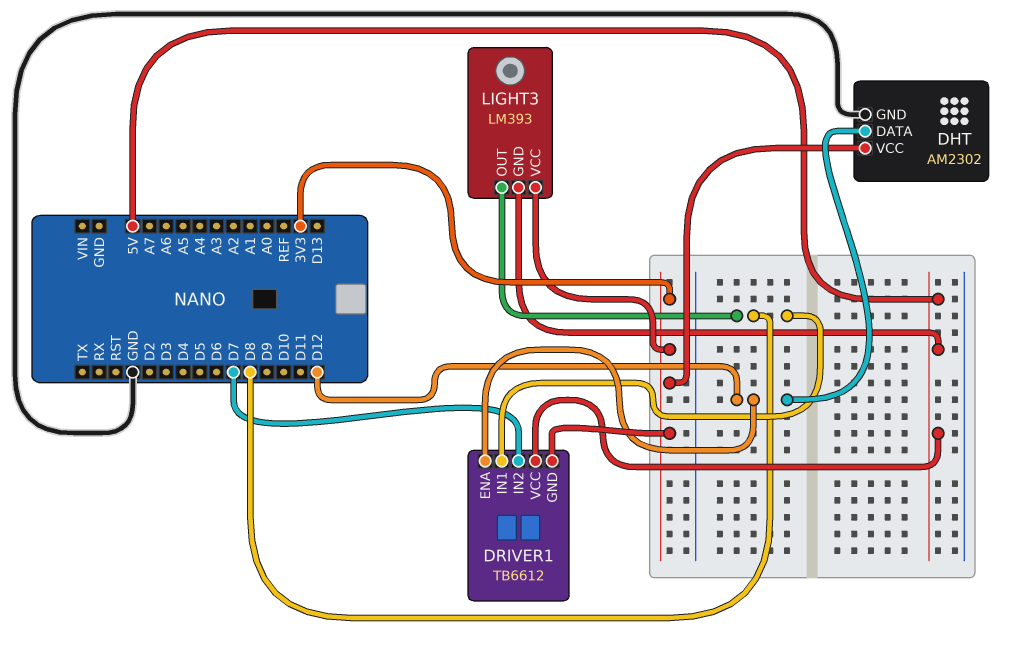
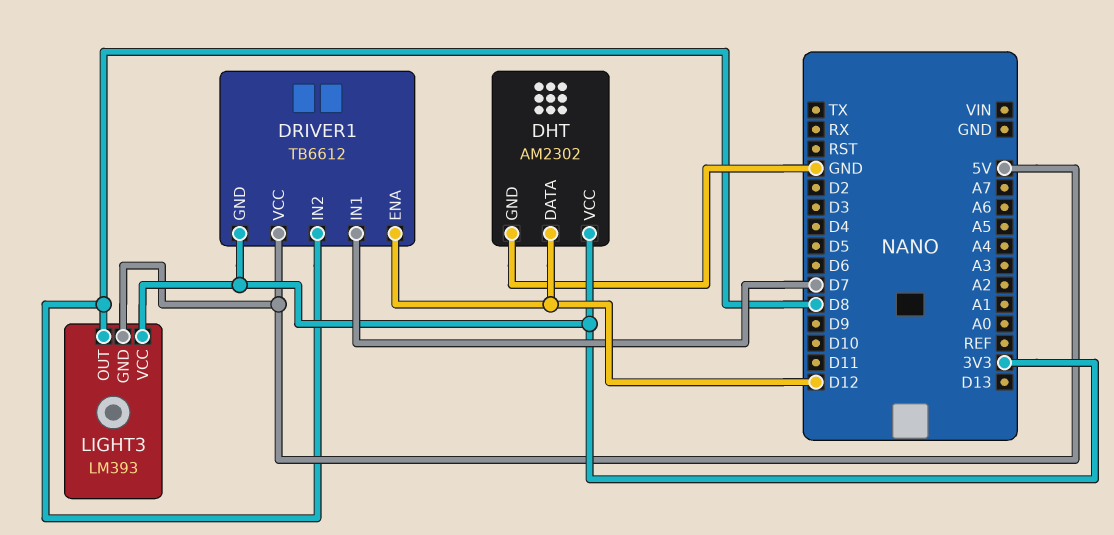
DRIVER1 pin IN1: D8 -> D7
DRIVER1 pin IN2: D7 -> D8

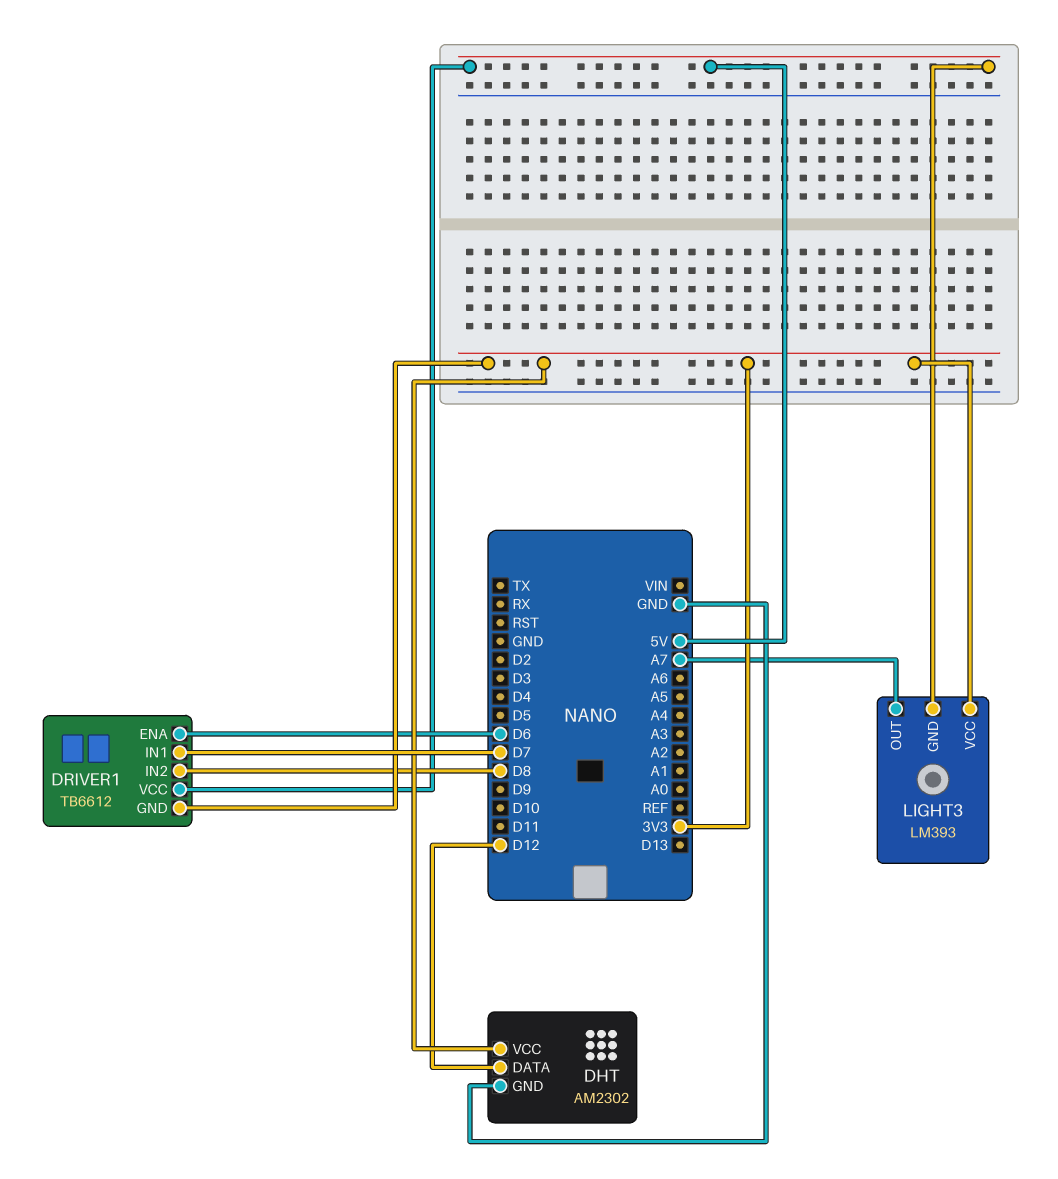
DRIVER1 pin ENA: D12 -> D6
LIGHT3 pin OUT: D8 -> A7

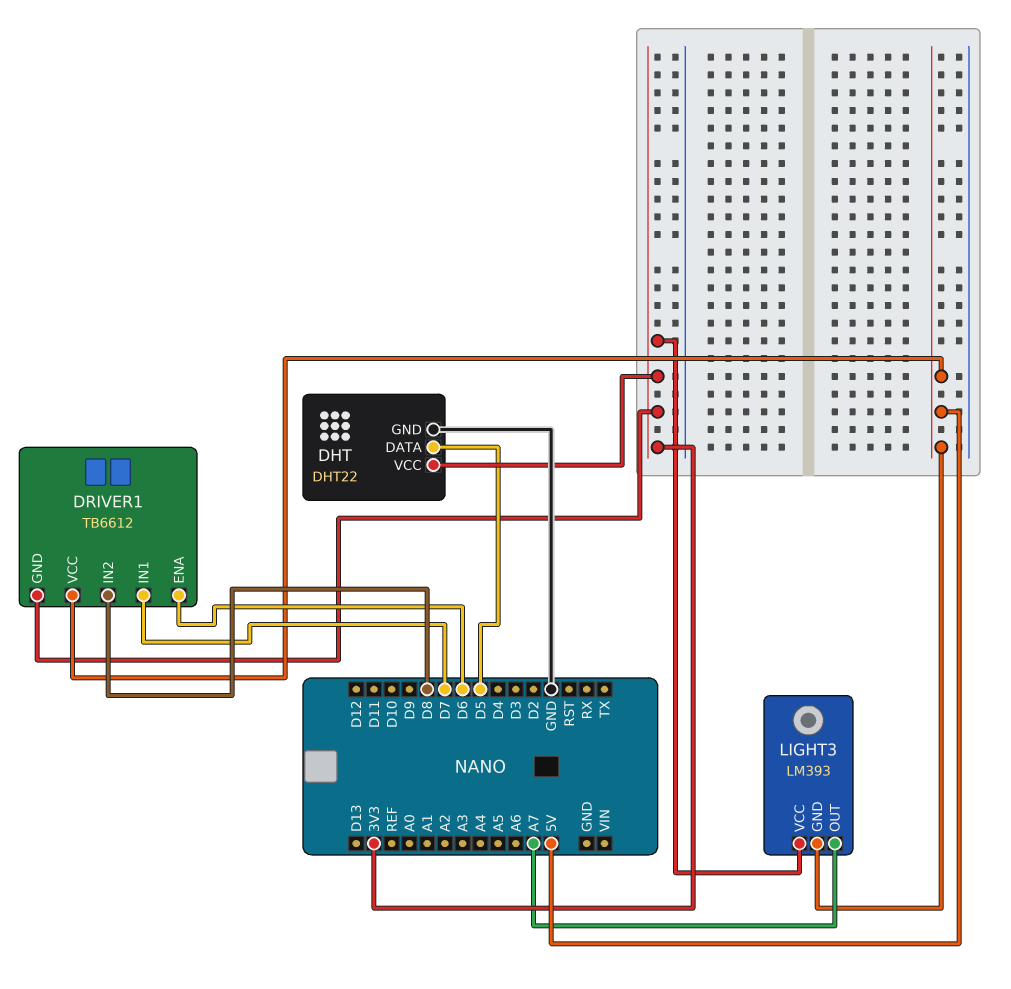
DHT: AM2302 -> DHT22
DHT pin DATA: D12 -> D5

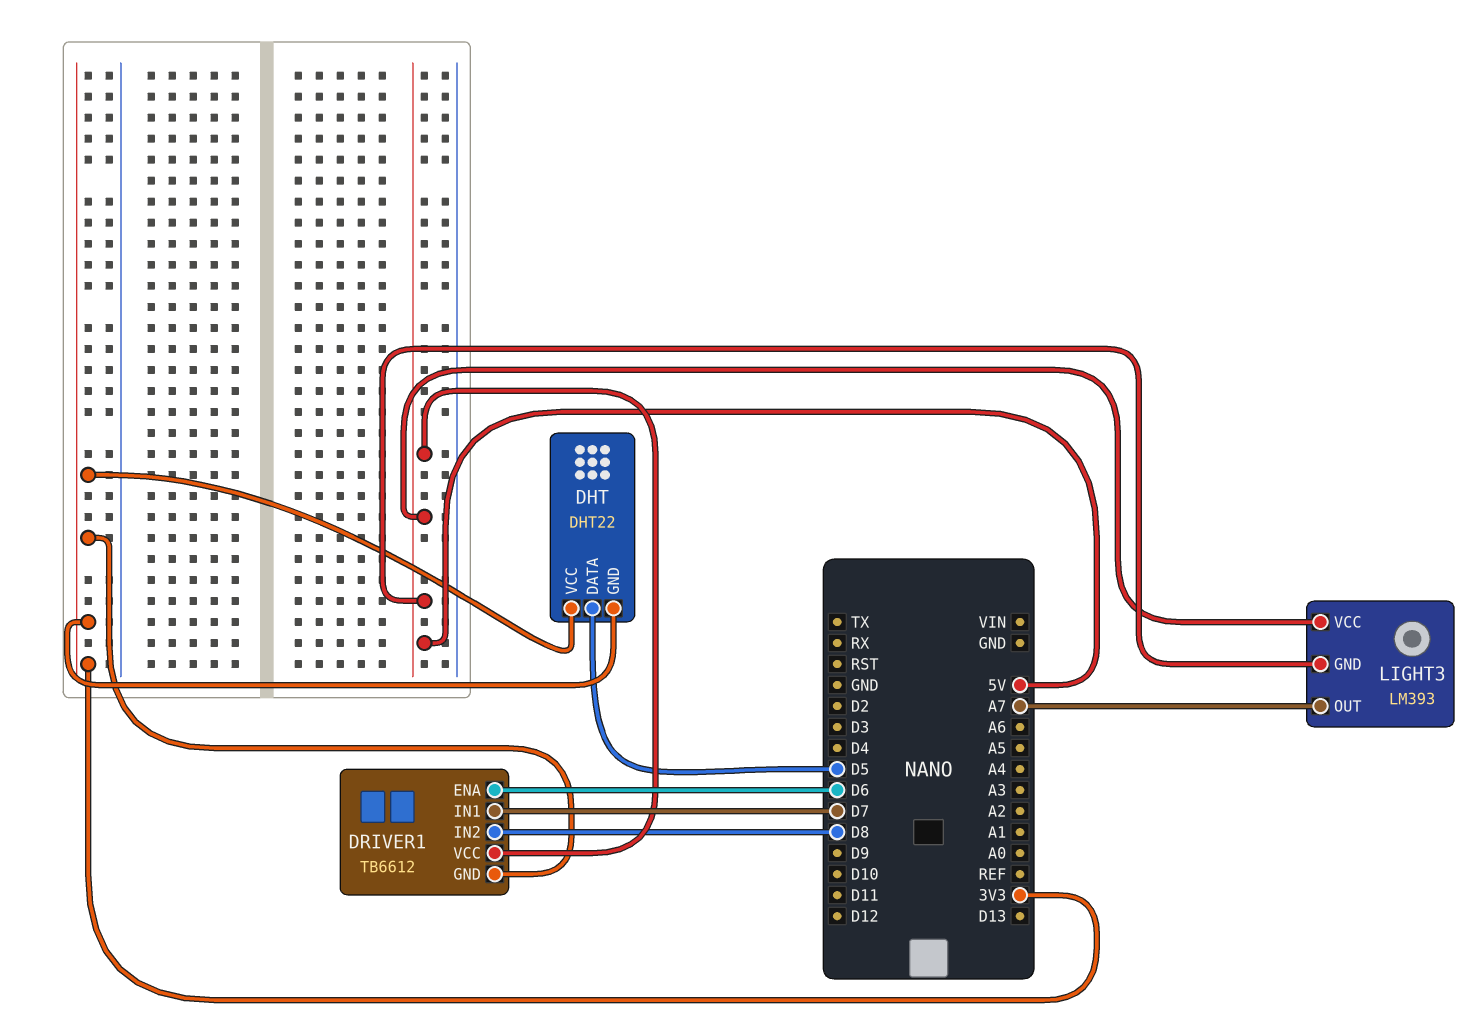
DHT pin GND: GND -> 3V3
LIGHT3 pin VCC: 3V3 -> 5V

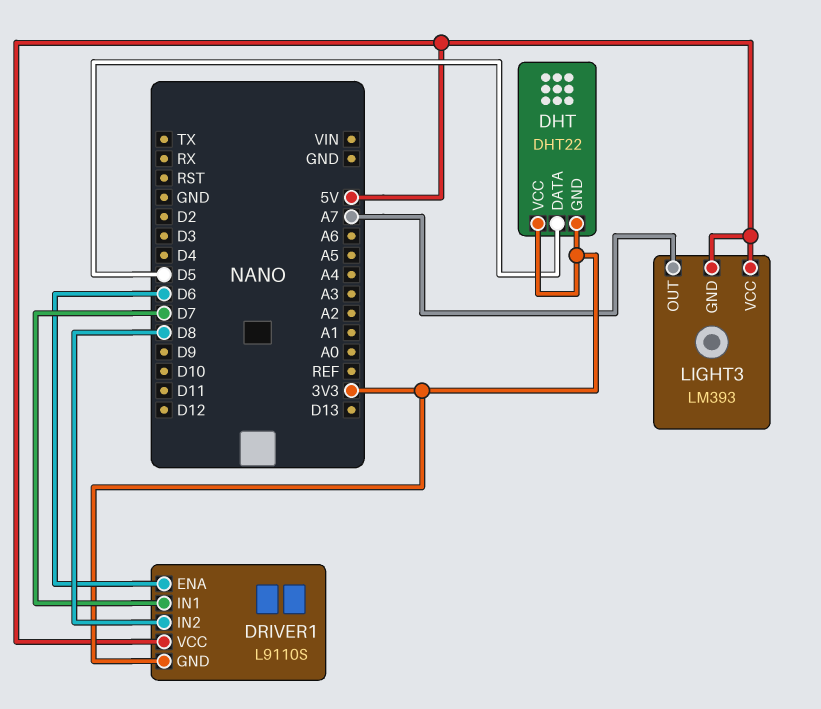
DRIVER1: TB6612 -> L9110S

